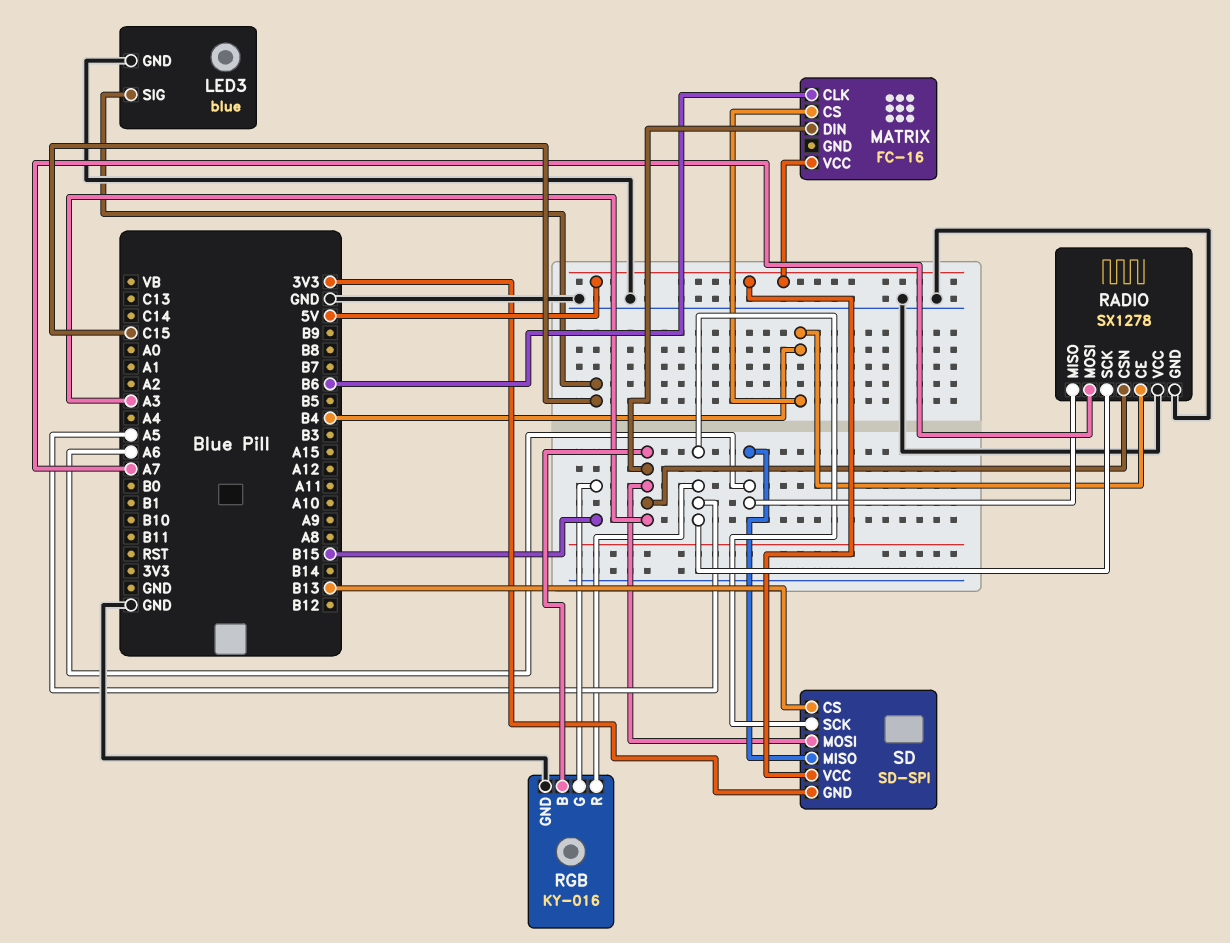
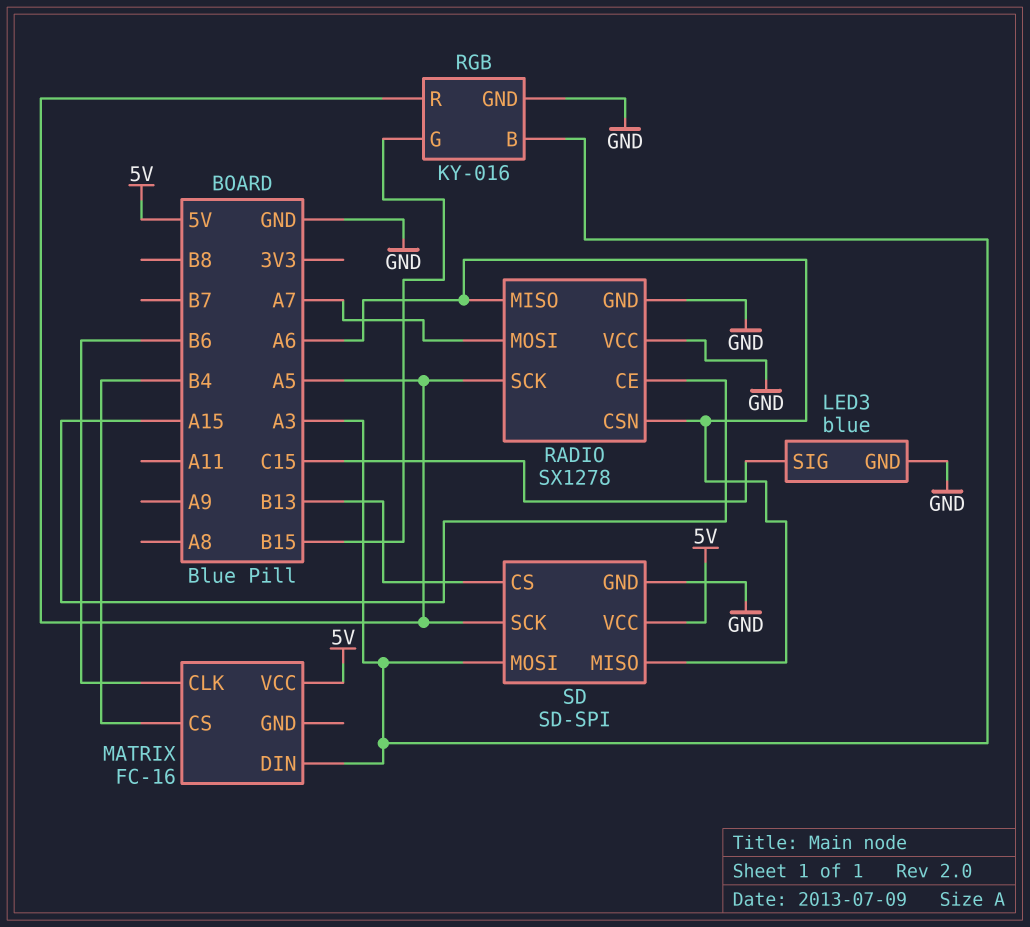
RADIO pin CE: B4 -> A15
RADIO pin CSN: A3 -> A6
SD pin GND: 3V3 -> GND

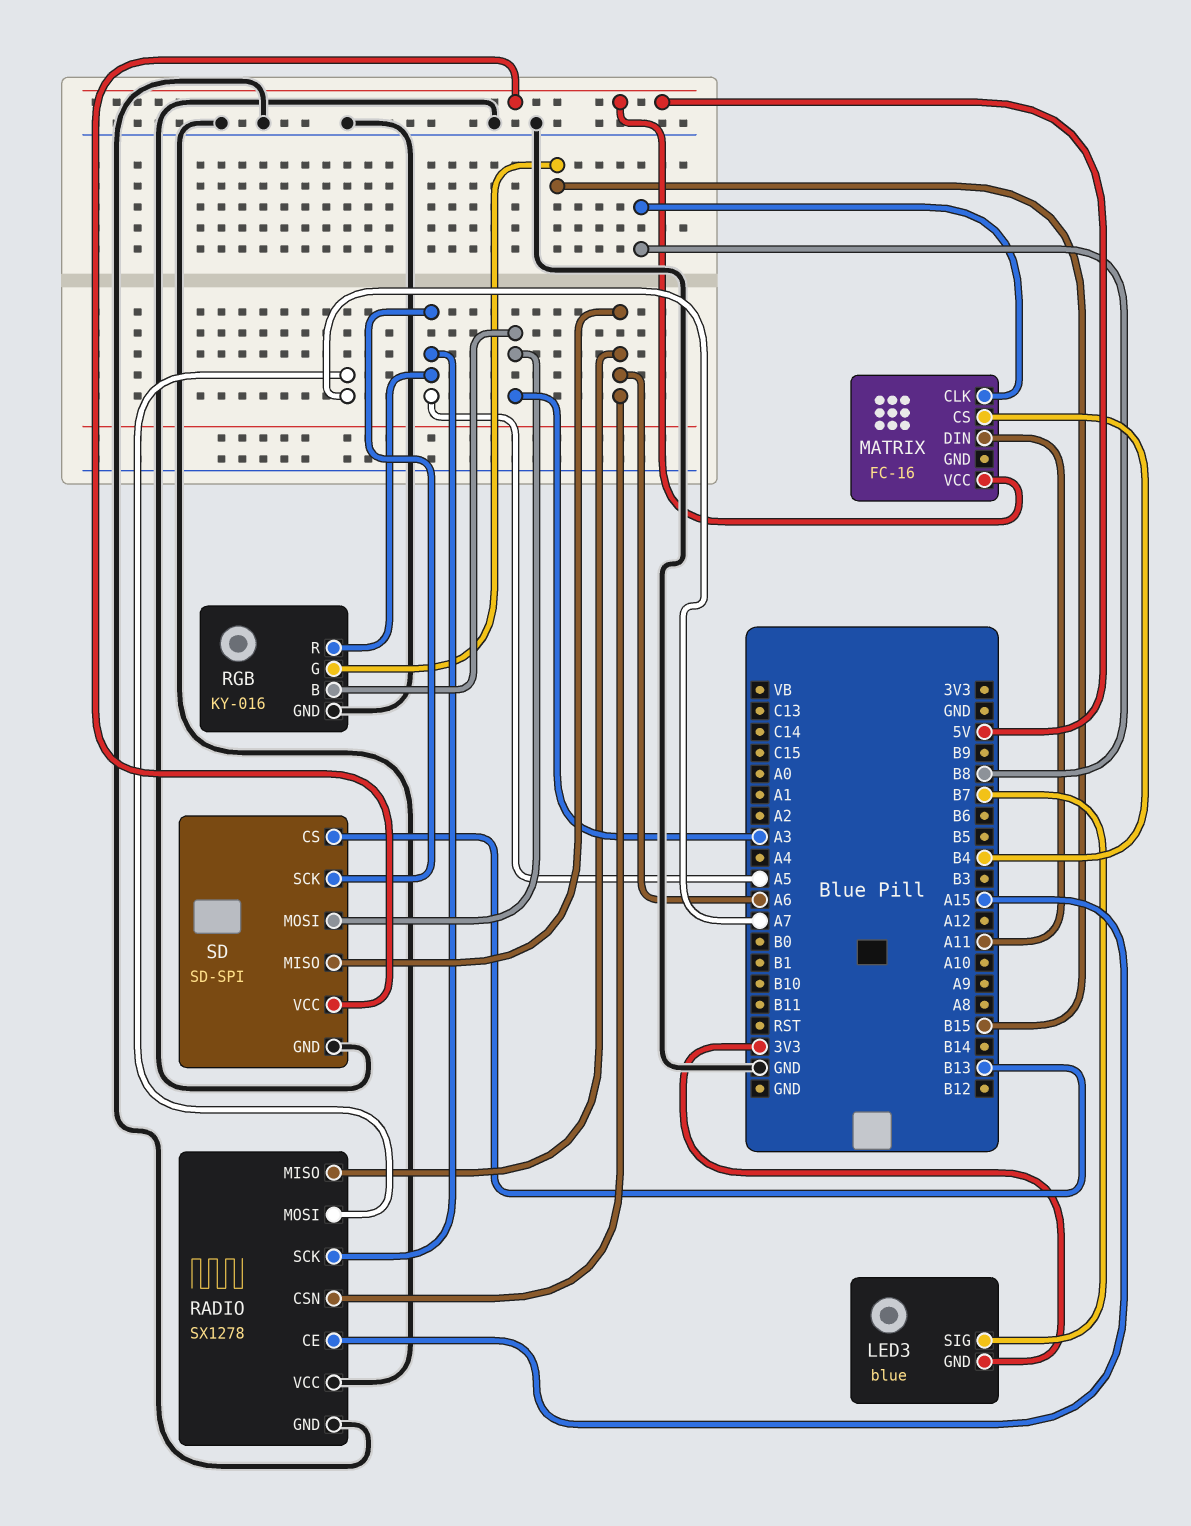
LED3 pin GND: GND -> 3V3
LED3 pin SIG: C15 -> B7
MATRIX pin CLK: B6 -> B8
MATRIX pin DIN: A3 -> A11

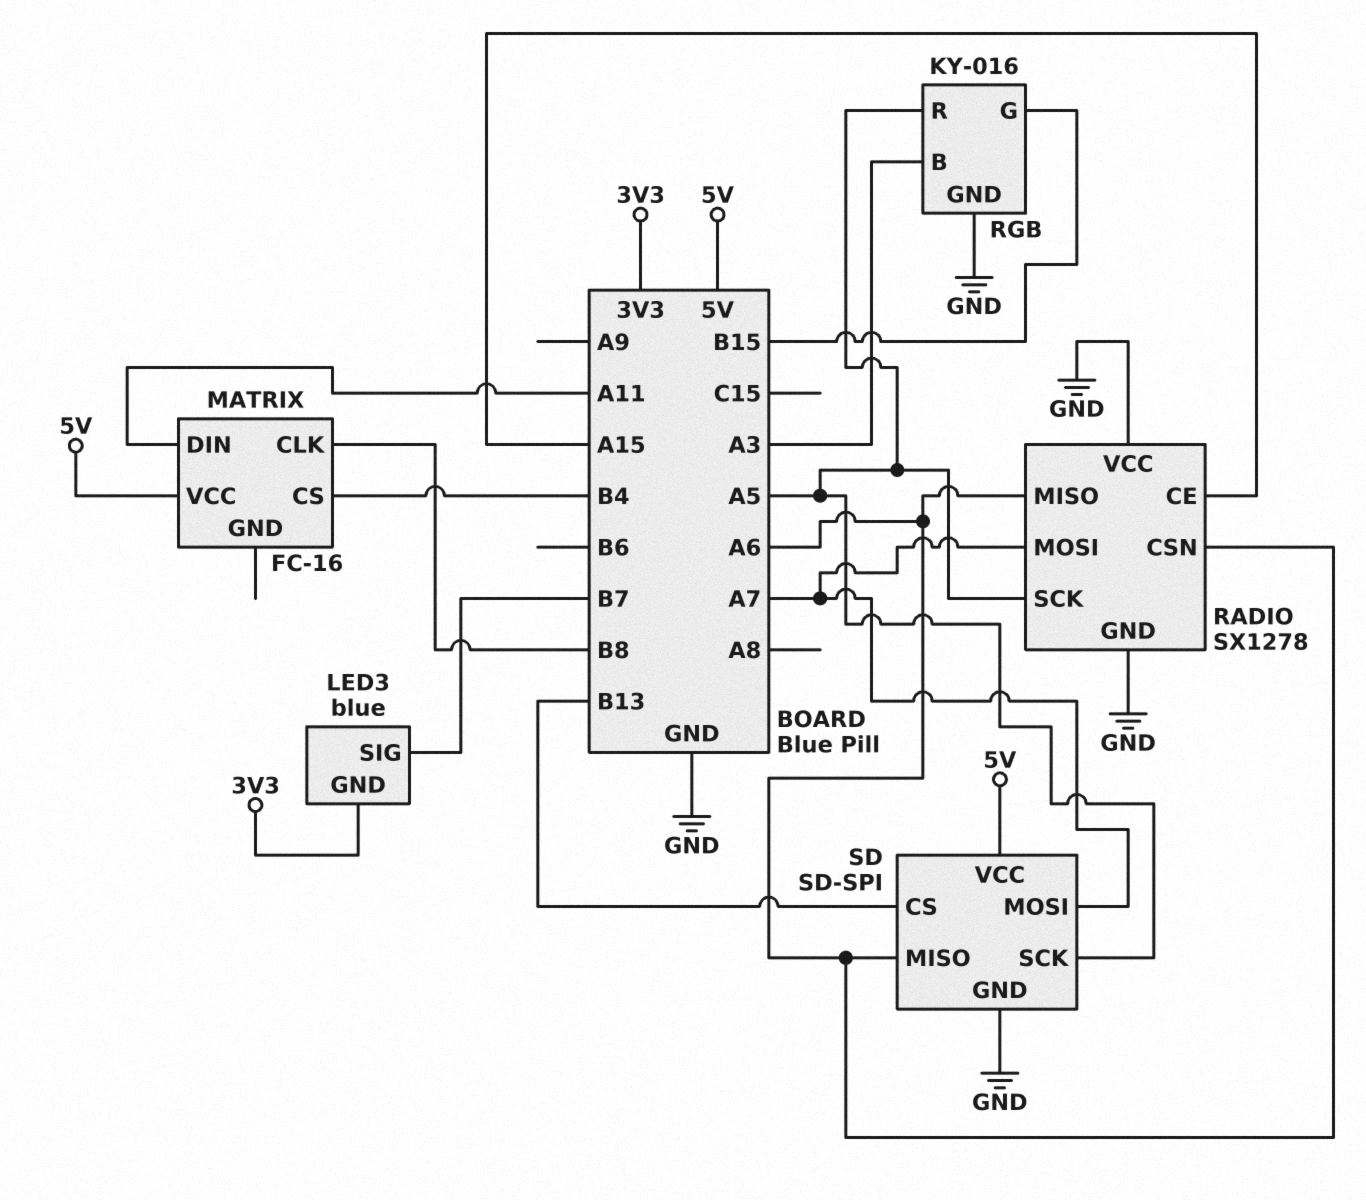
SD pin MOSI: A3 -> A7

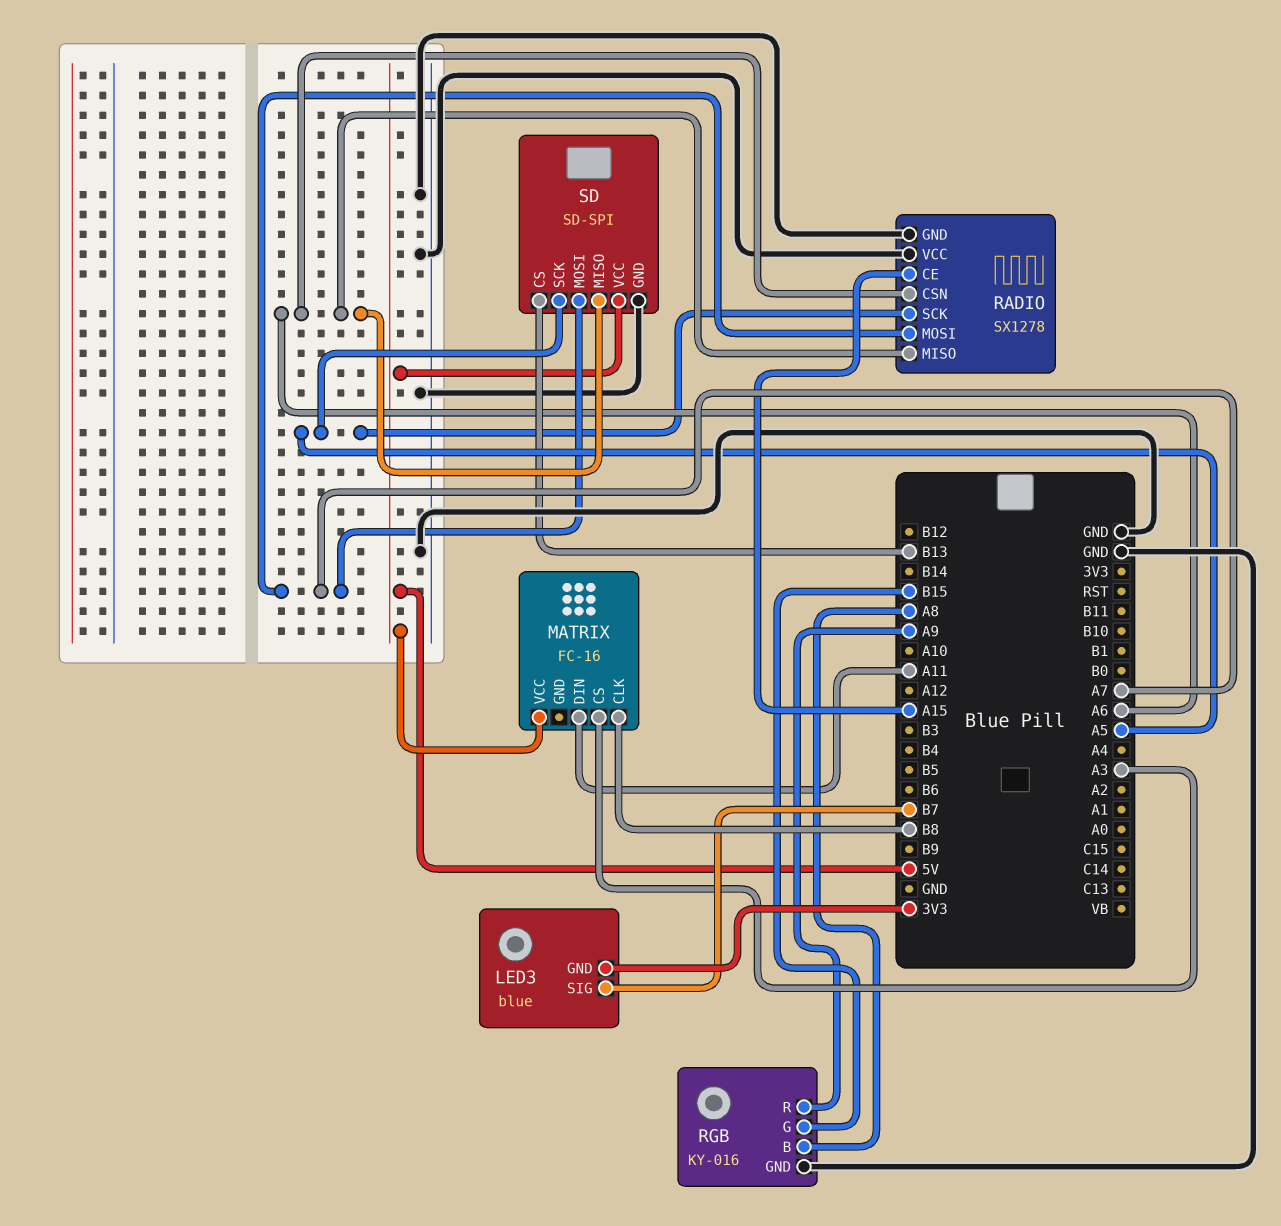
MATRIX pin CS: B4 -> A3
RGB pin B: A3 -> A8
RGB pin R: A5 -> A9

